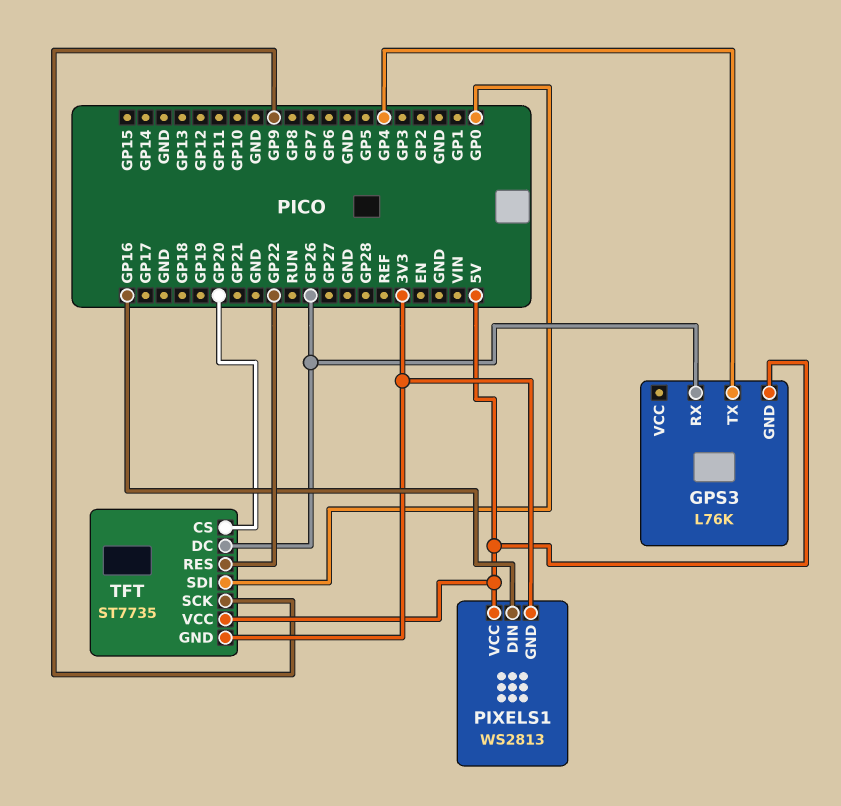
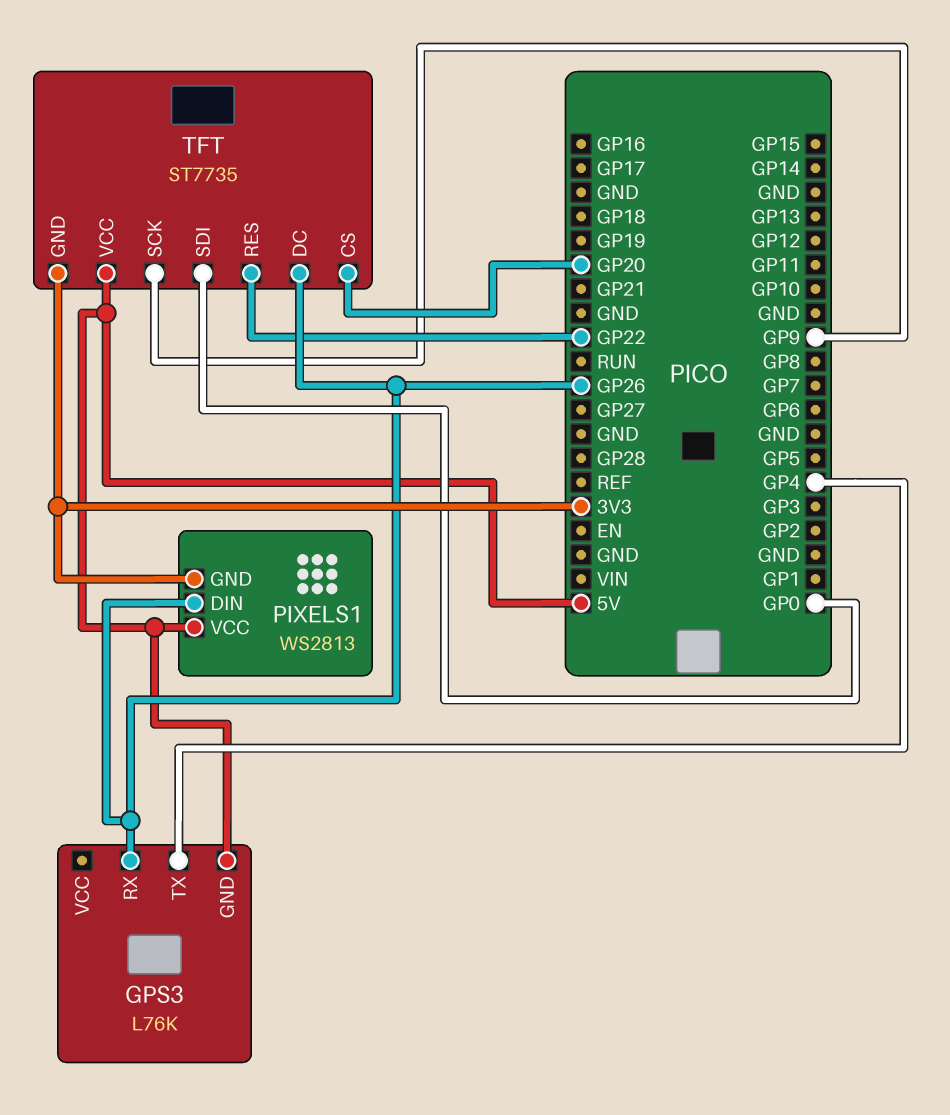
PIXELS1 pin DIN: GP16 -> GP26

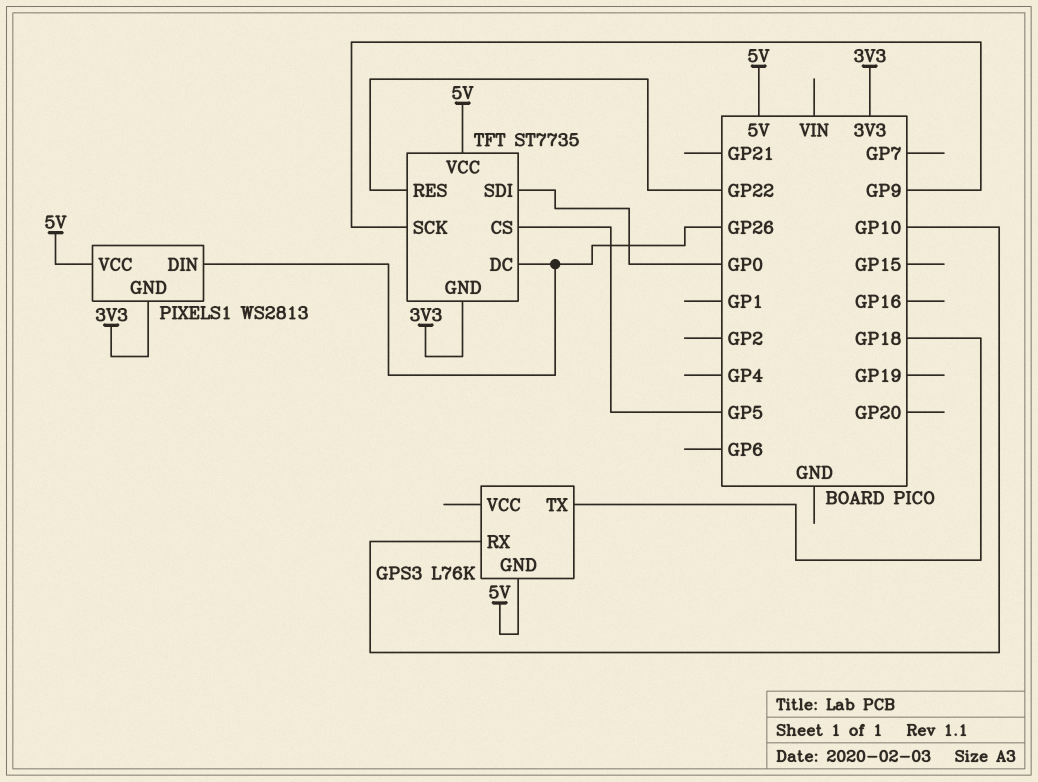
GPS3 pin RX: GP26 -> GP10
GPS3 pin TX: GP4 -> GP18
TFT pin CS: GP20 -> GP5

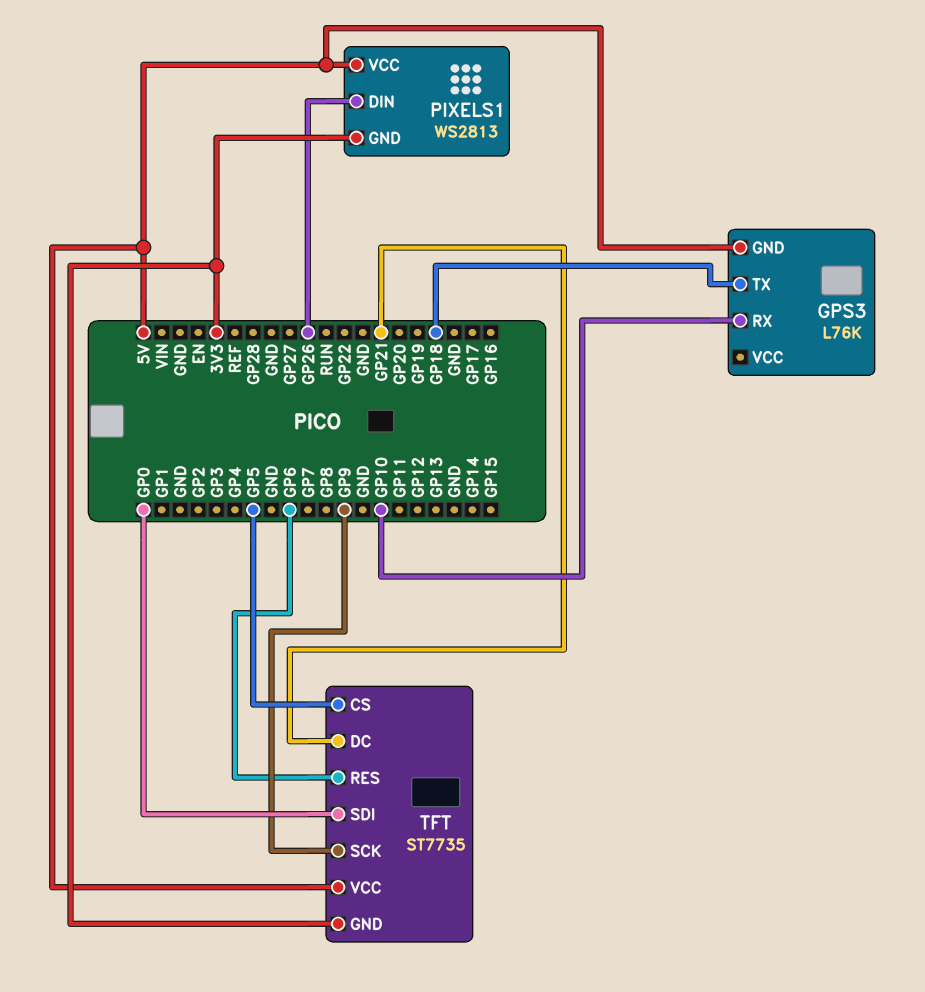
TFT pin DC: GP26 -> GP21
TFT pin RES: GP22 -> GP6

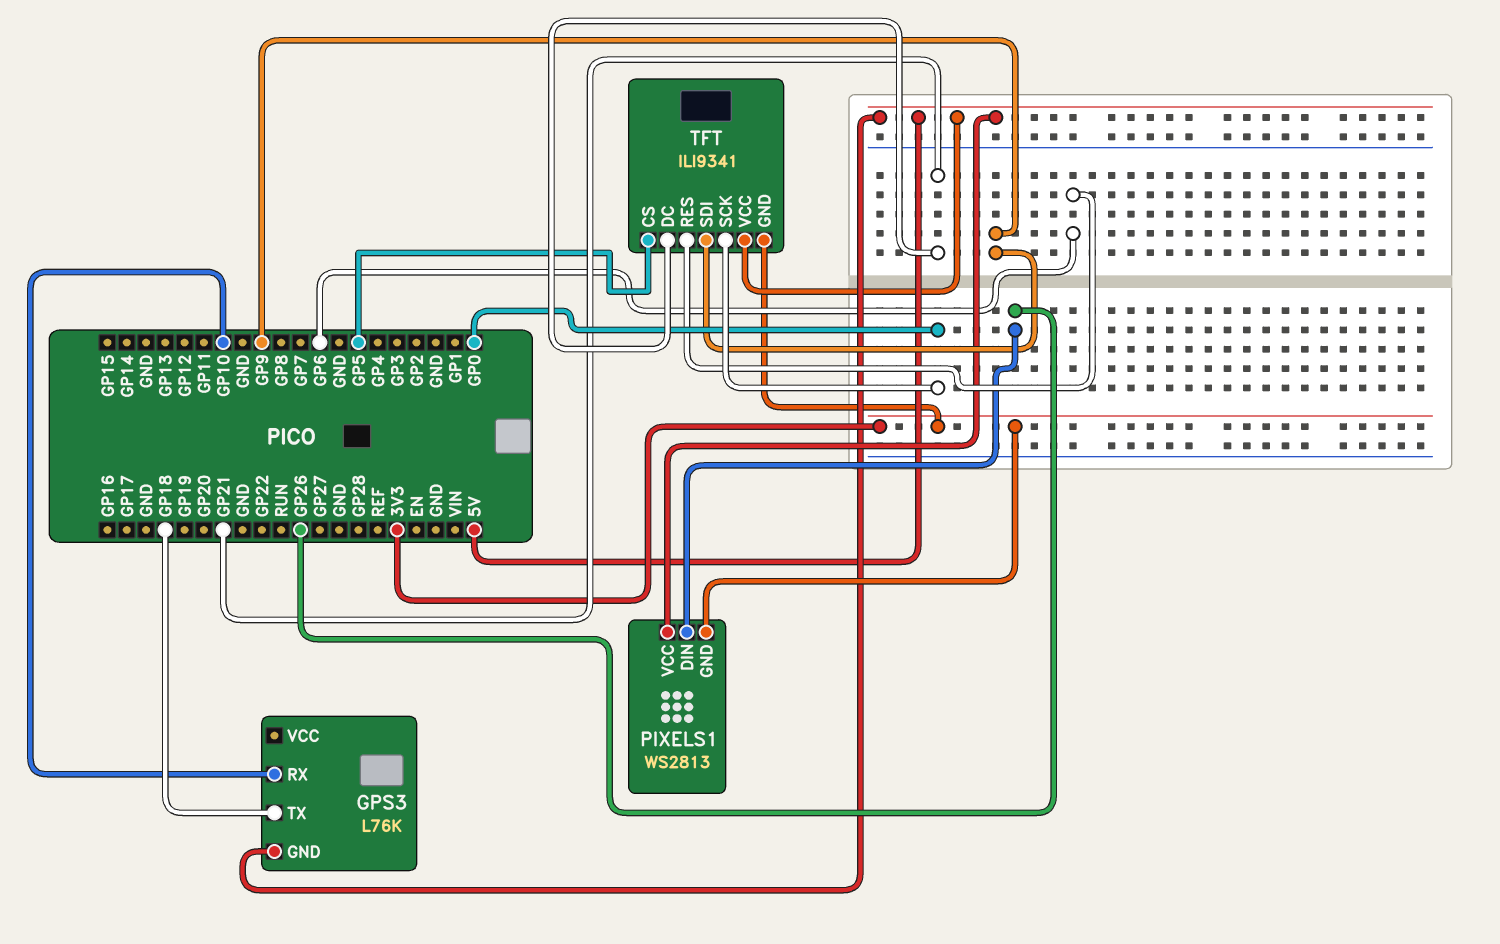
TFT: ST7735 -> ILI9341
TFT pin SCK: GP9 -> GP0
TFT pin SDI: GP0 -> GP9

